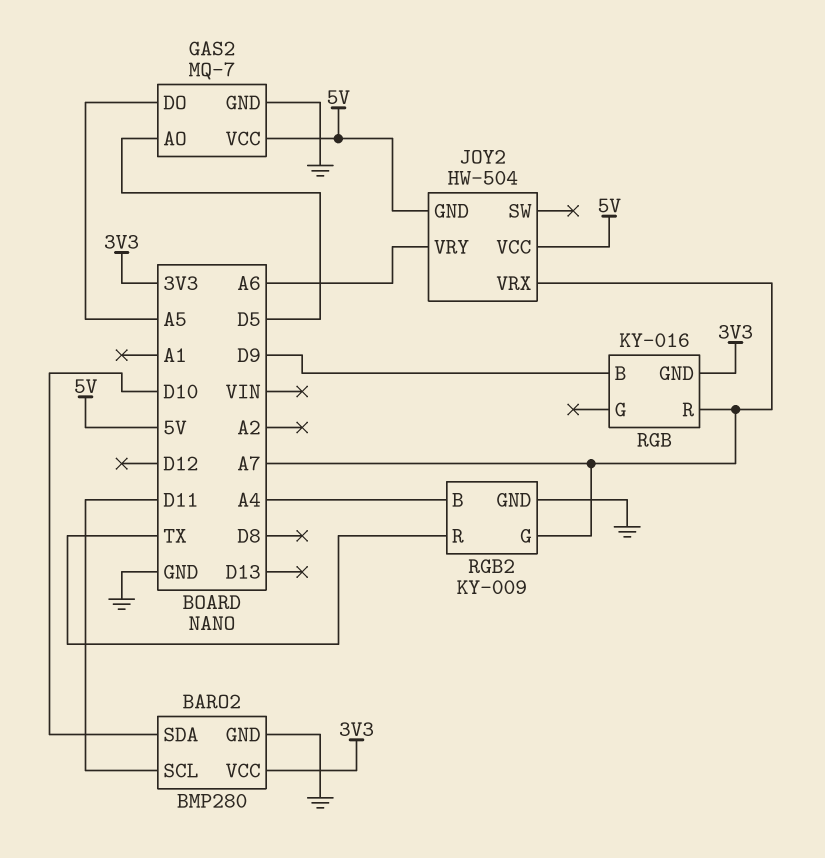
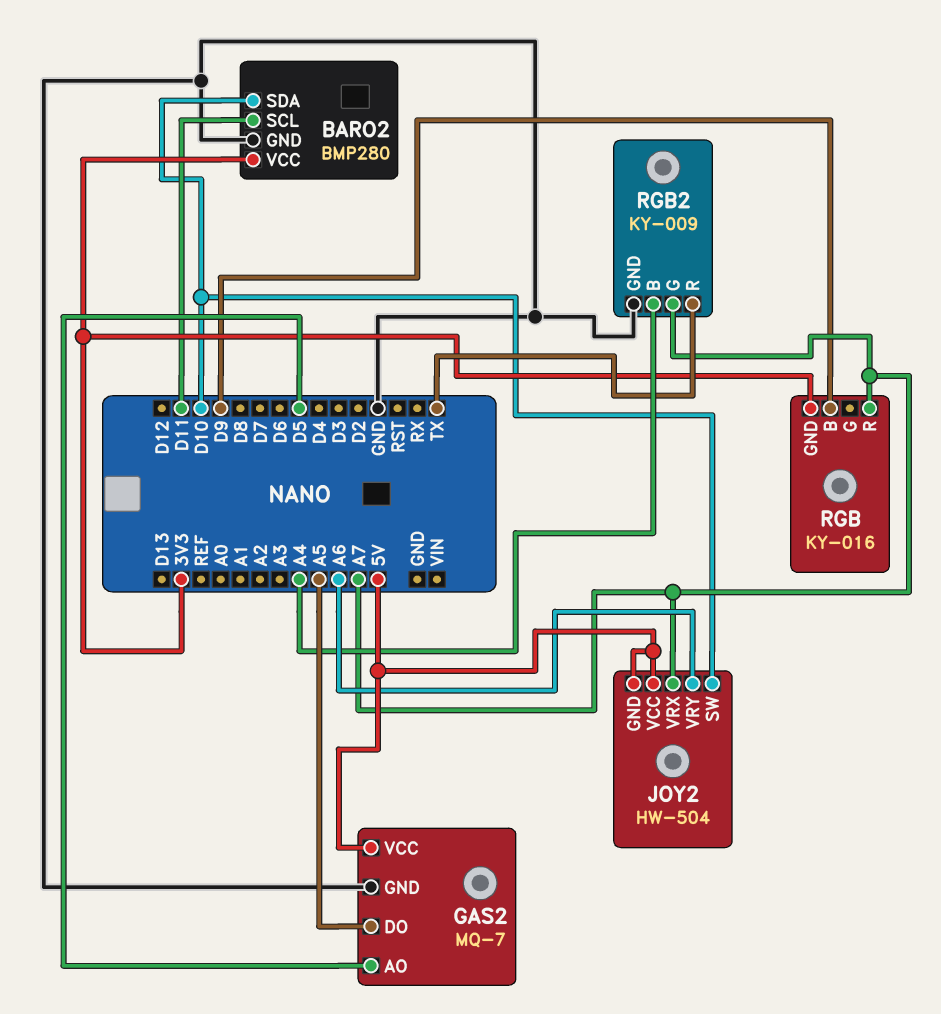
JOY2 pin SW: none -> D10

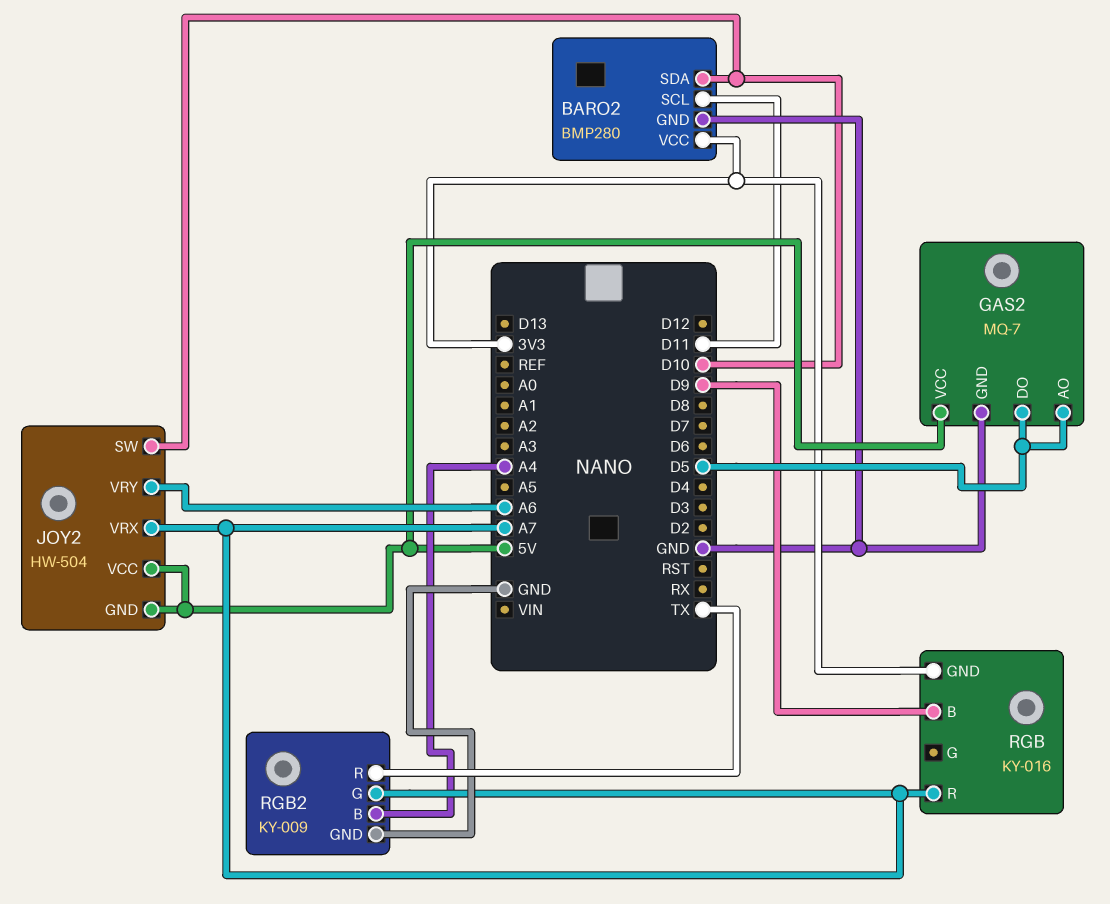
GAS2 pin DO: A5 -> D5

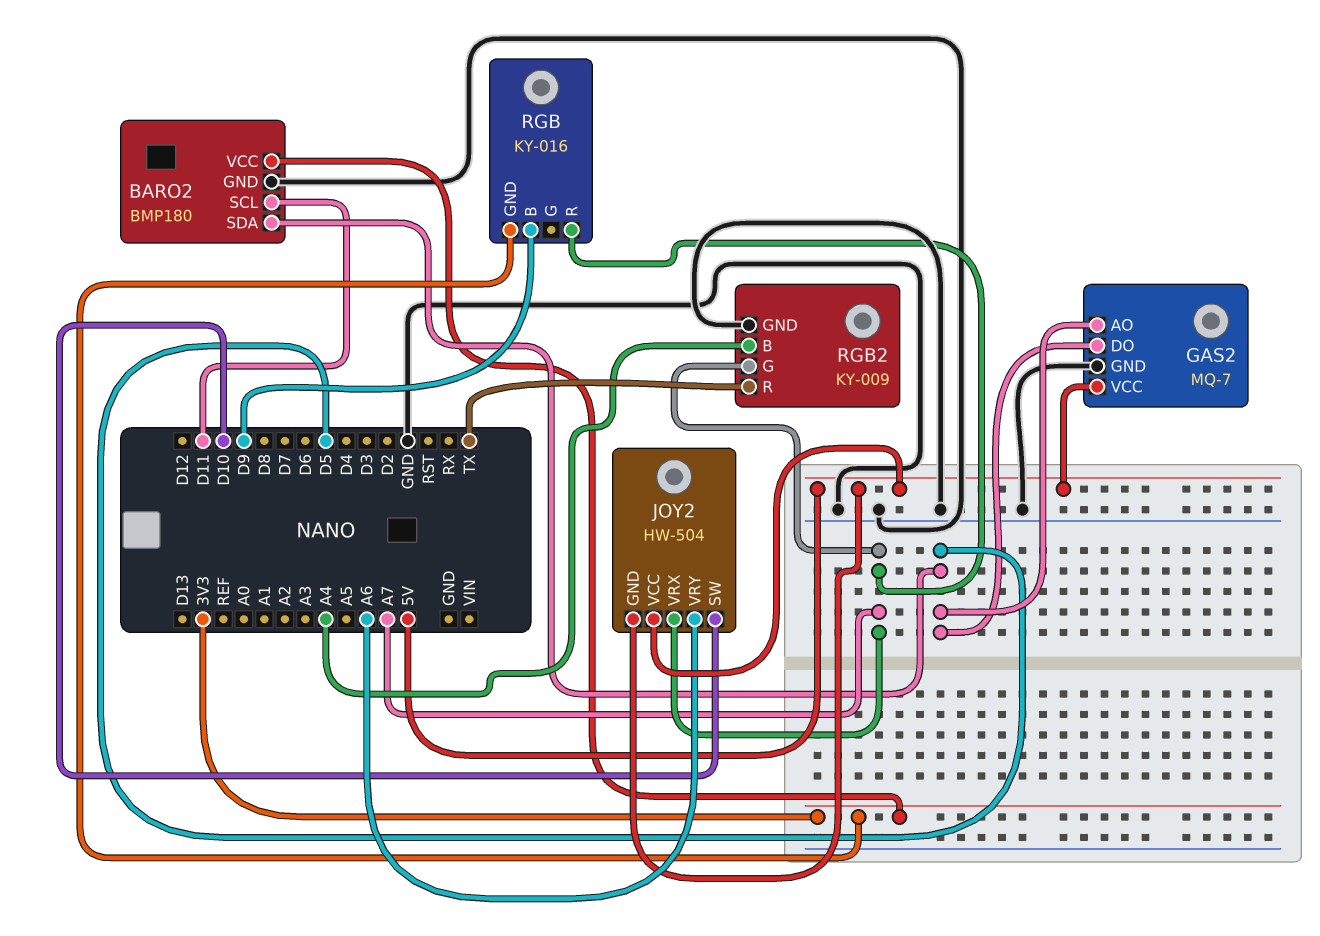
BARO2: BMP280 -> BMP180
BARO2 pin SDA: D10 -> D5

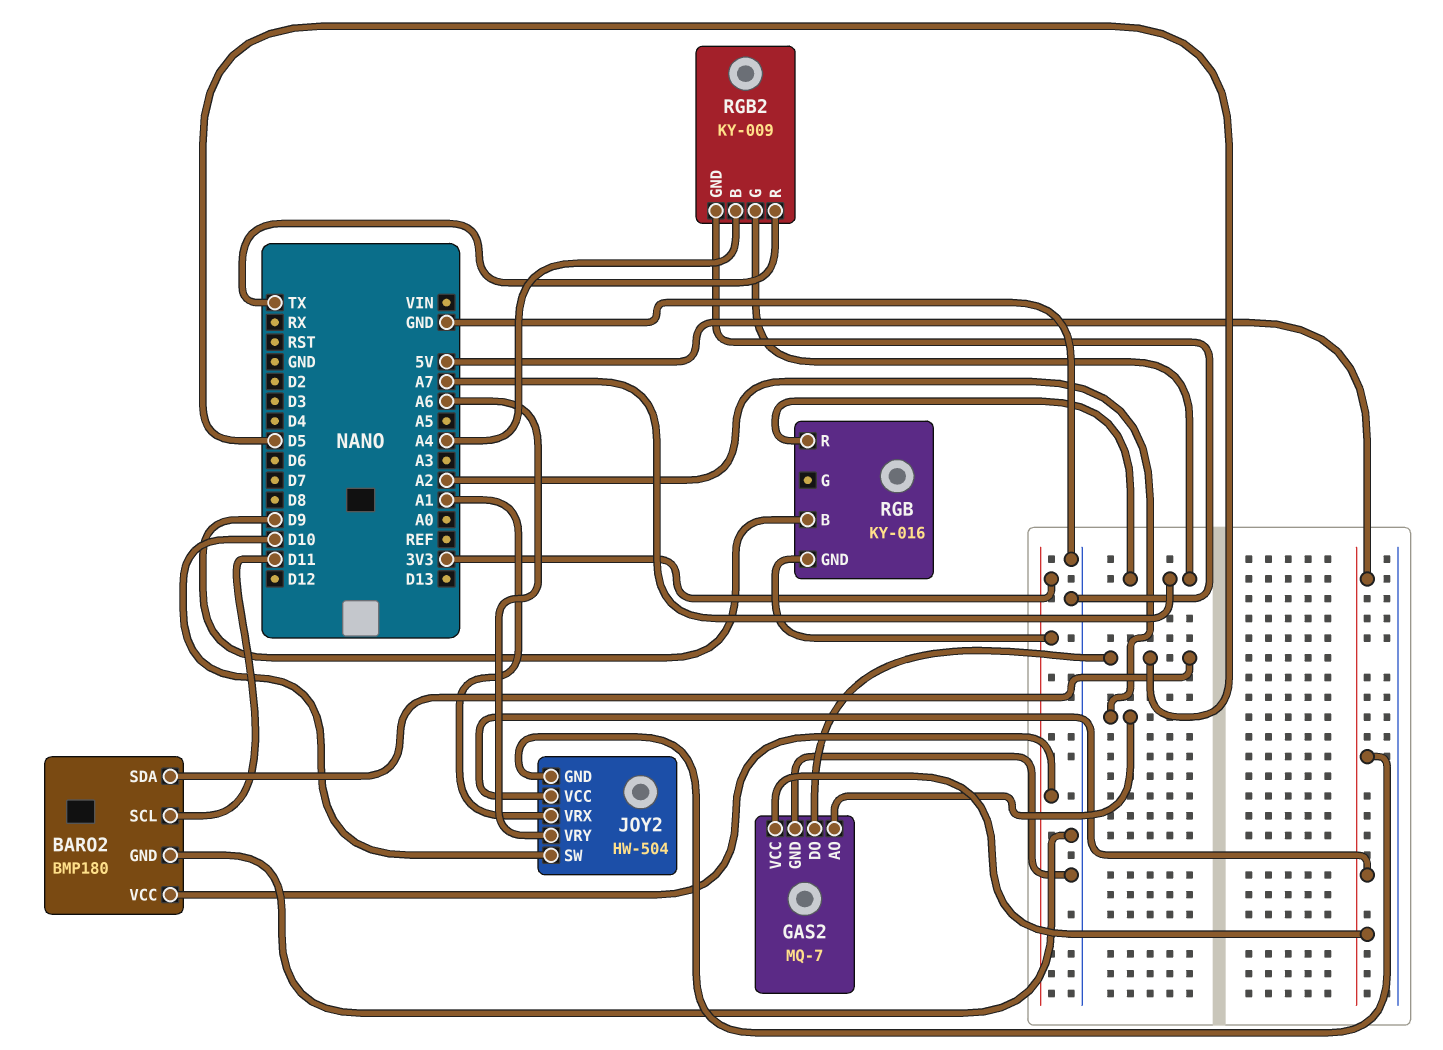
GAS2 pin AO: D5 -> A2
JOY2 pin VRX: A7 -> A1

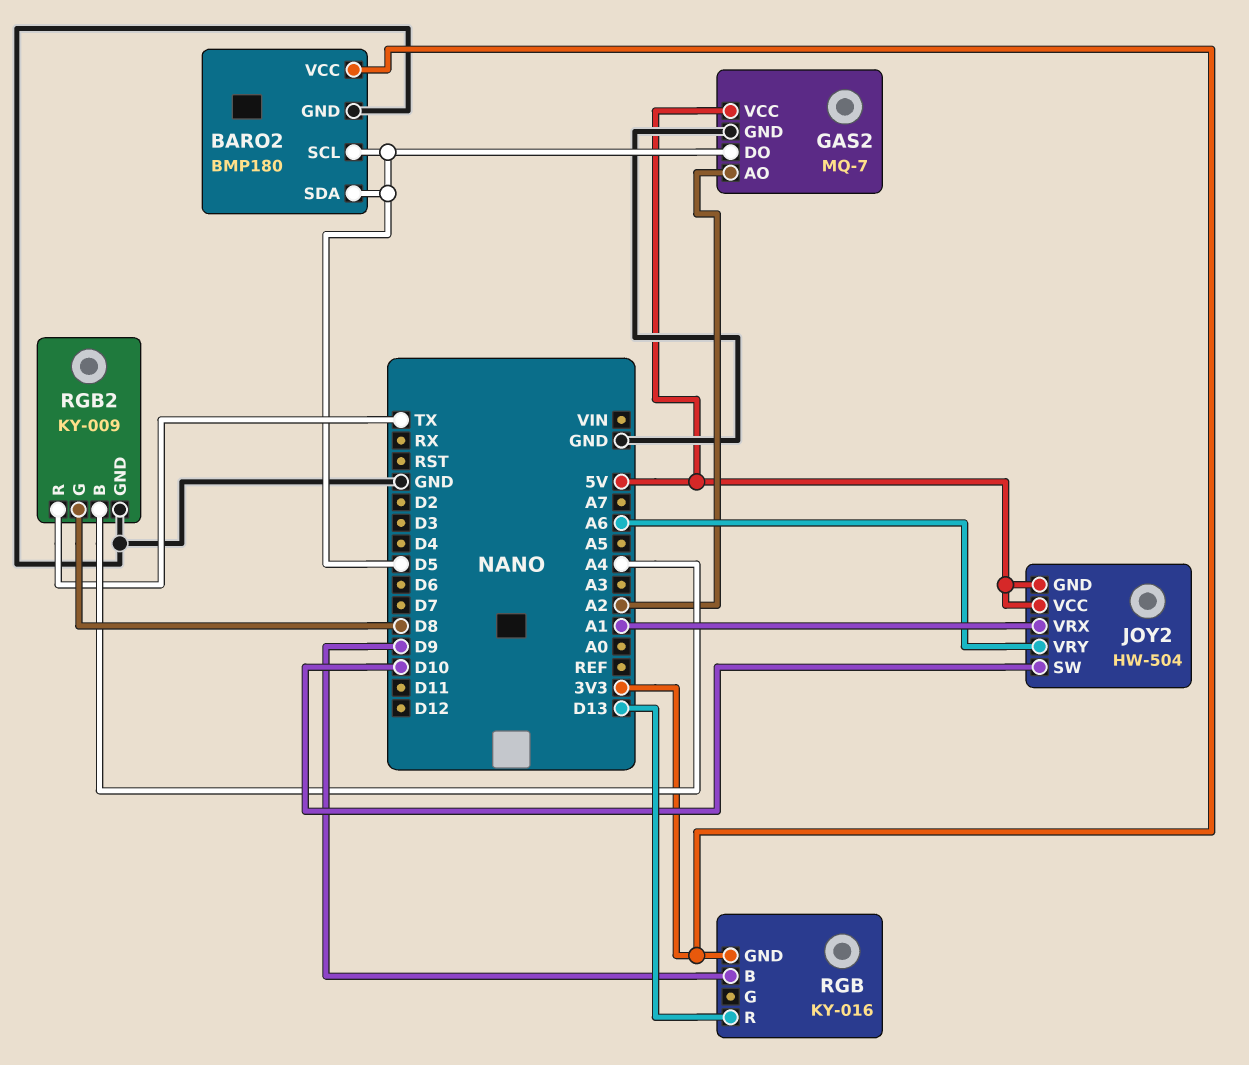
BARO2 pin SCL: D11 -> D5
RGB pin R: A7 -> D13
RGB2 pin G: A7 -> D8

